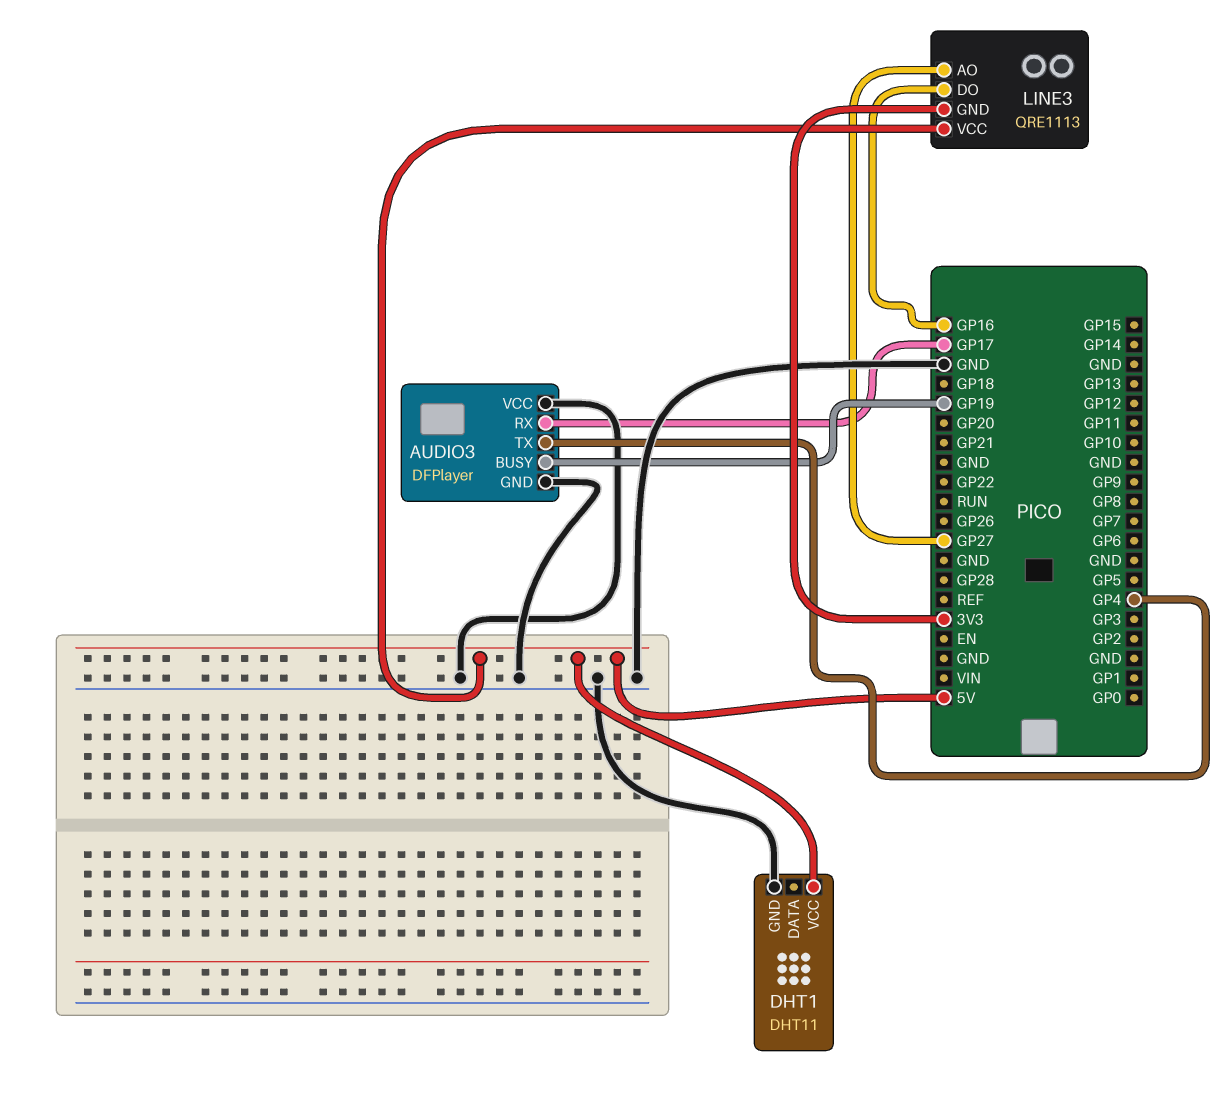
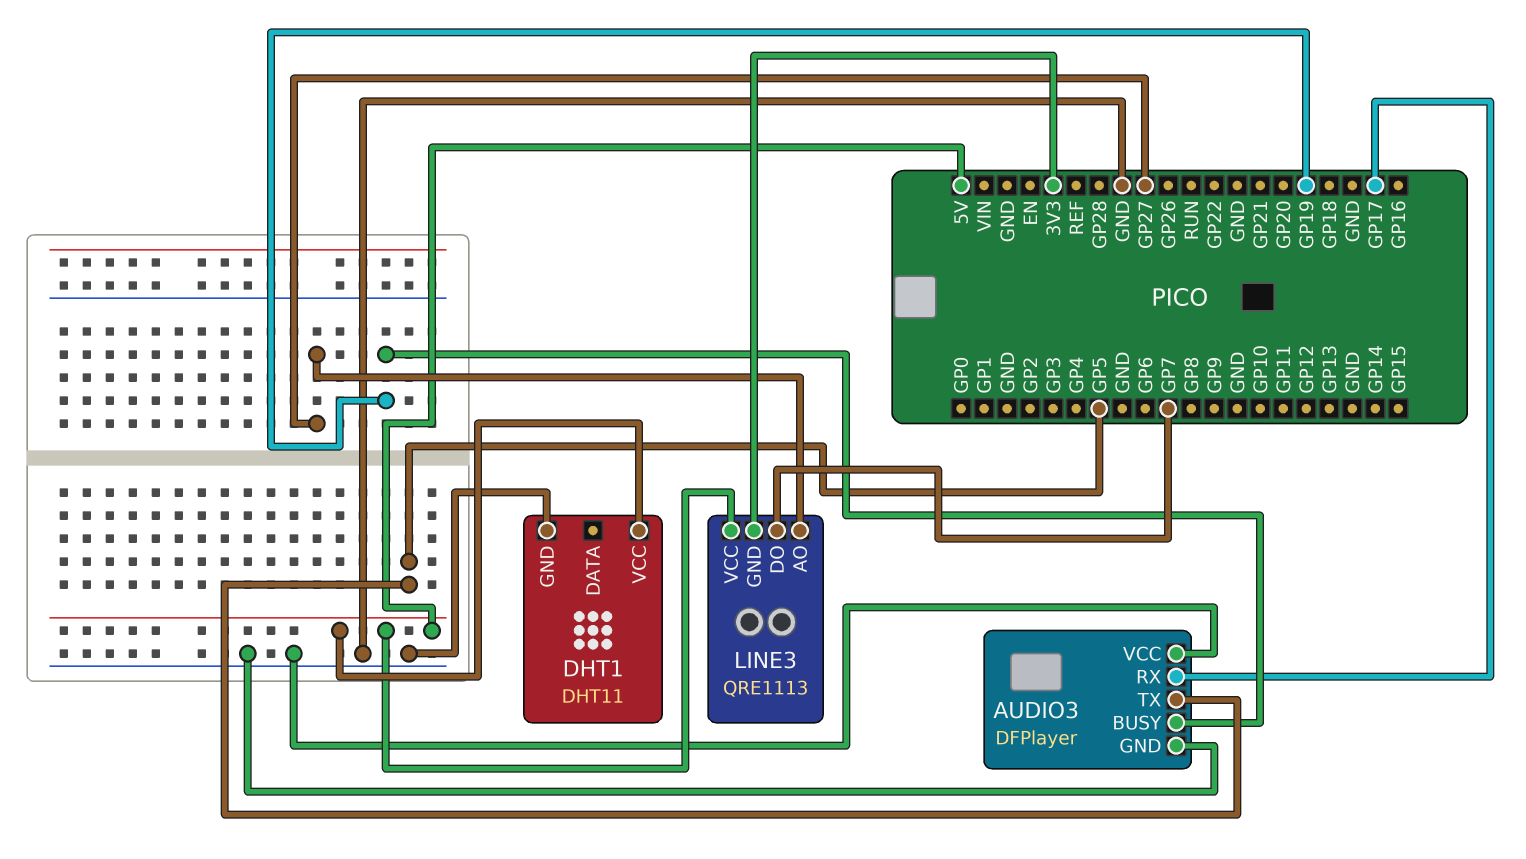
AUDIO3 pin TX: GP4 -> GP5
LINE3 pin DO: GP16 -> GP7

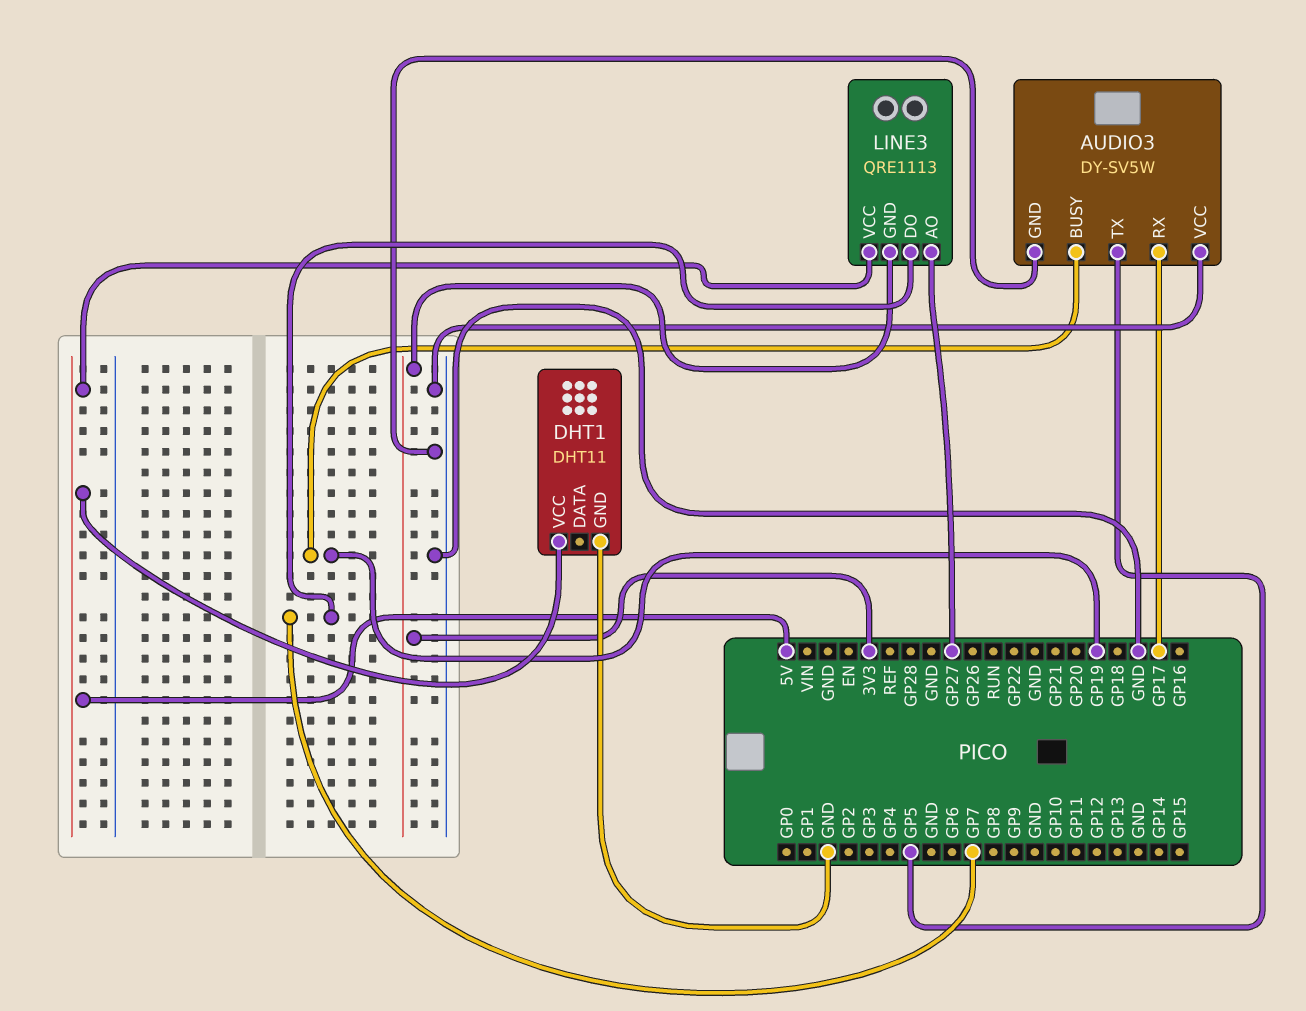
AUDIO3: DFPlayer -> DY-SV5W

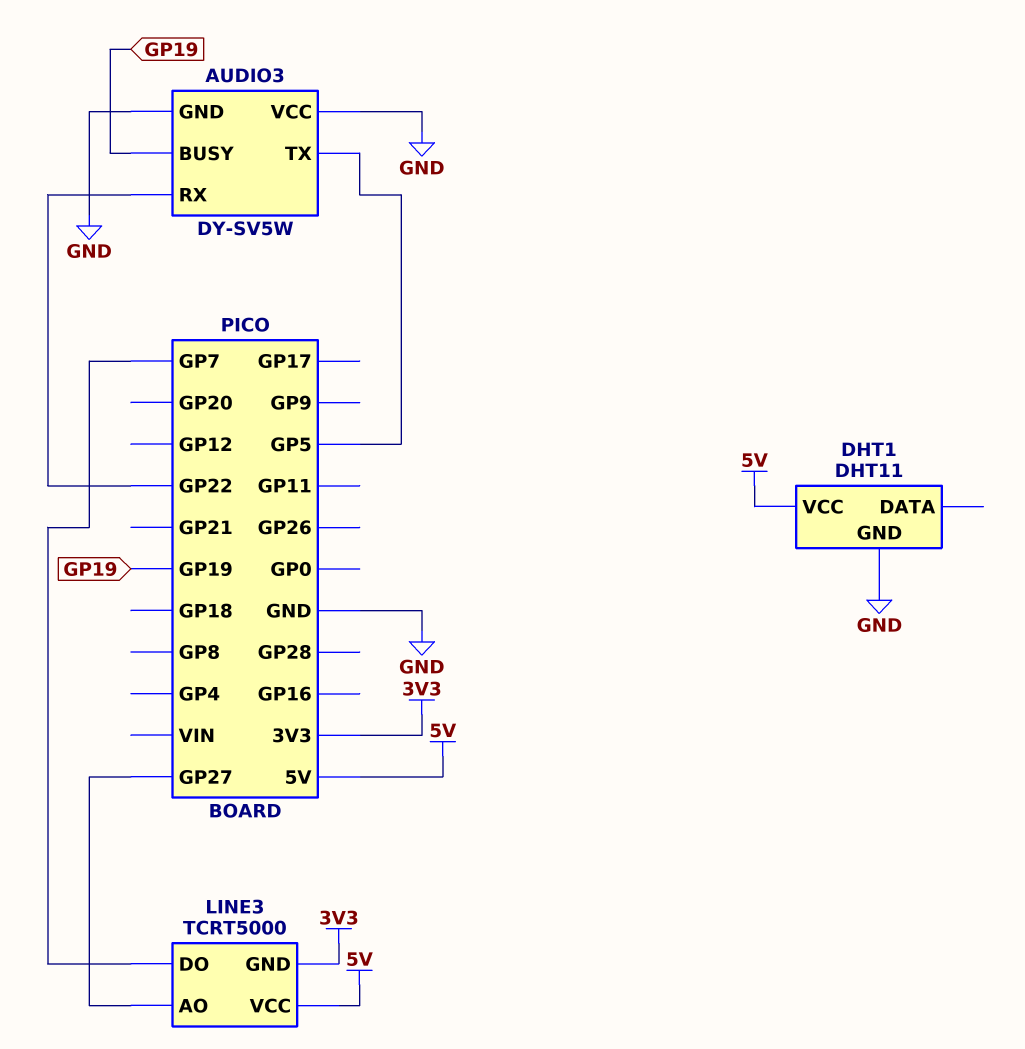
AUDIO3 pin RX: GP17 -> GP22
LINE3: QRE1113 -> TCRT5000

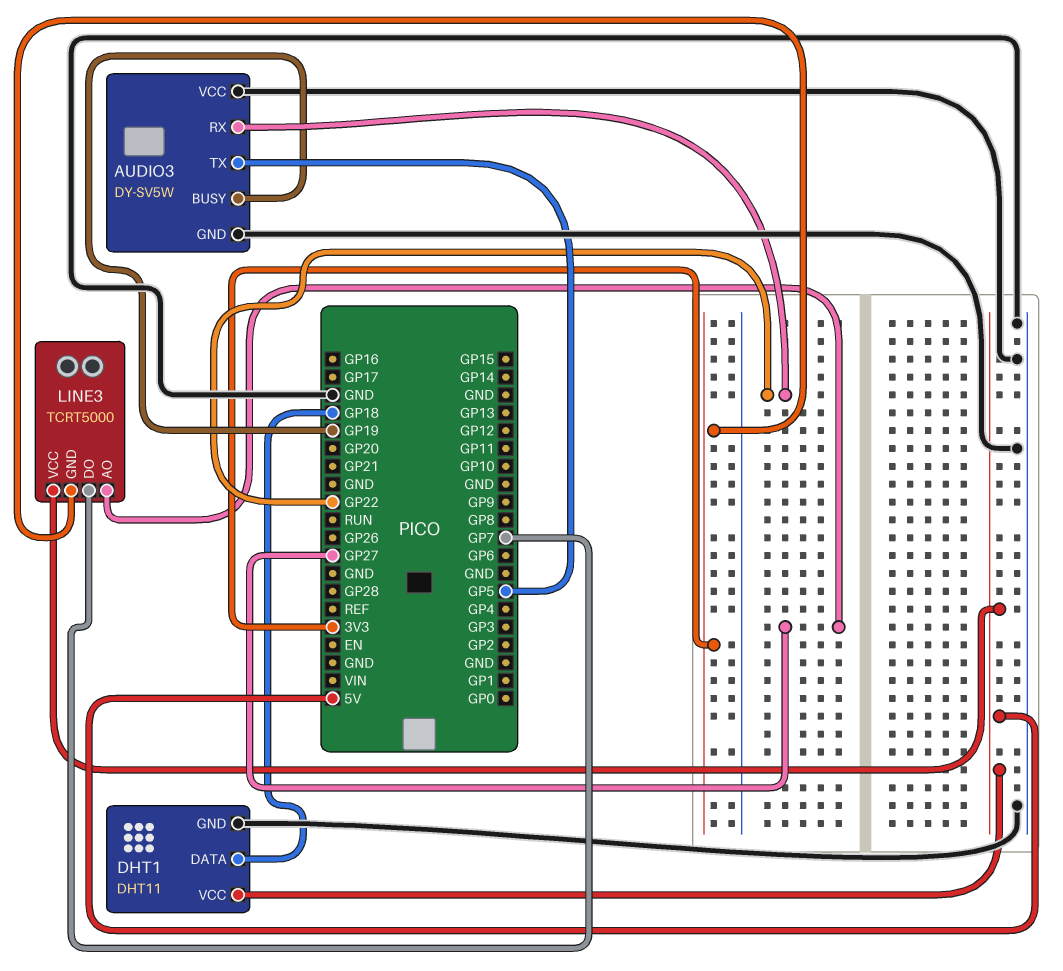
DHT1 pin DATA: none -> GP18

